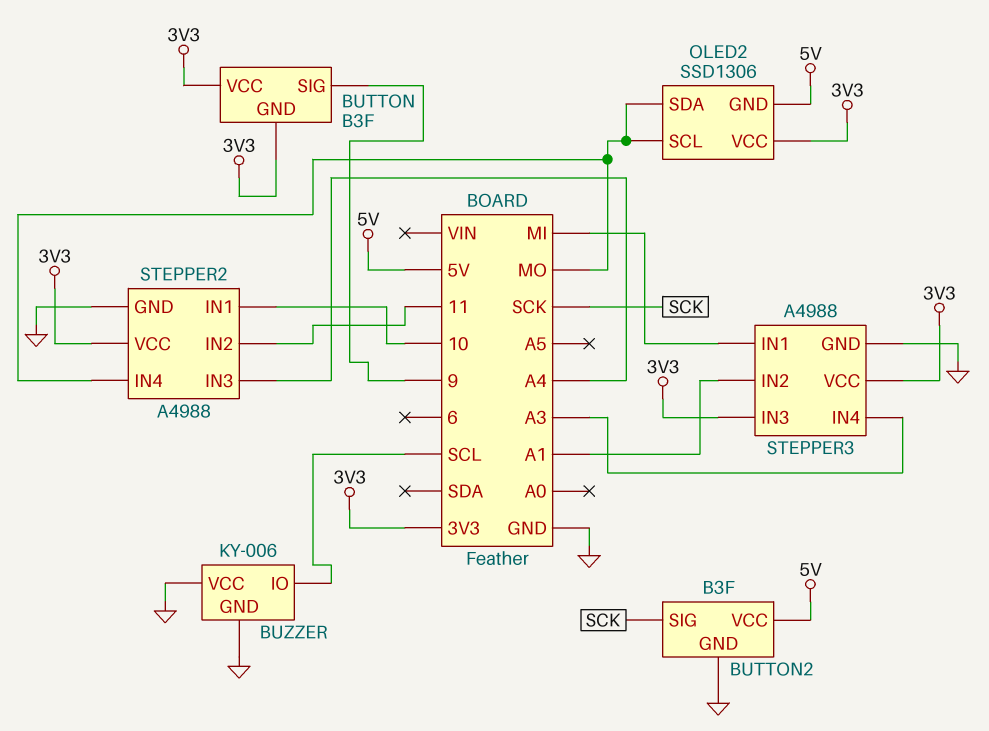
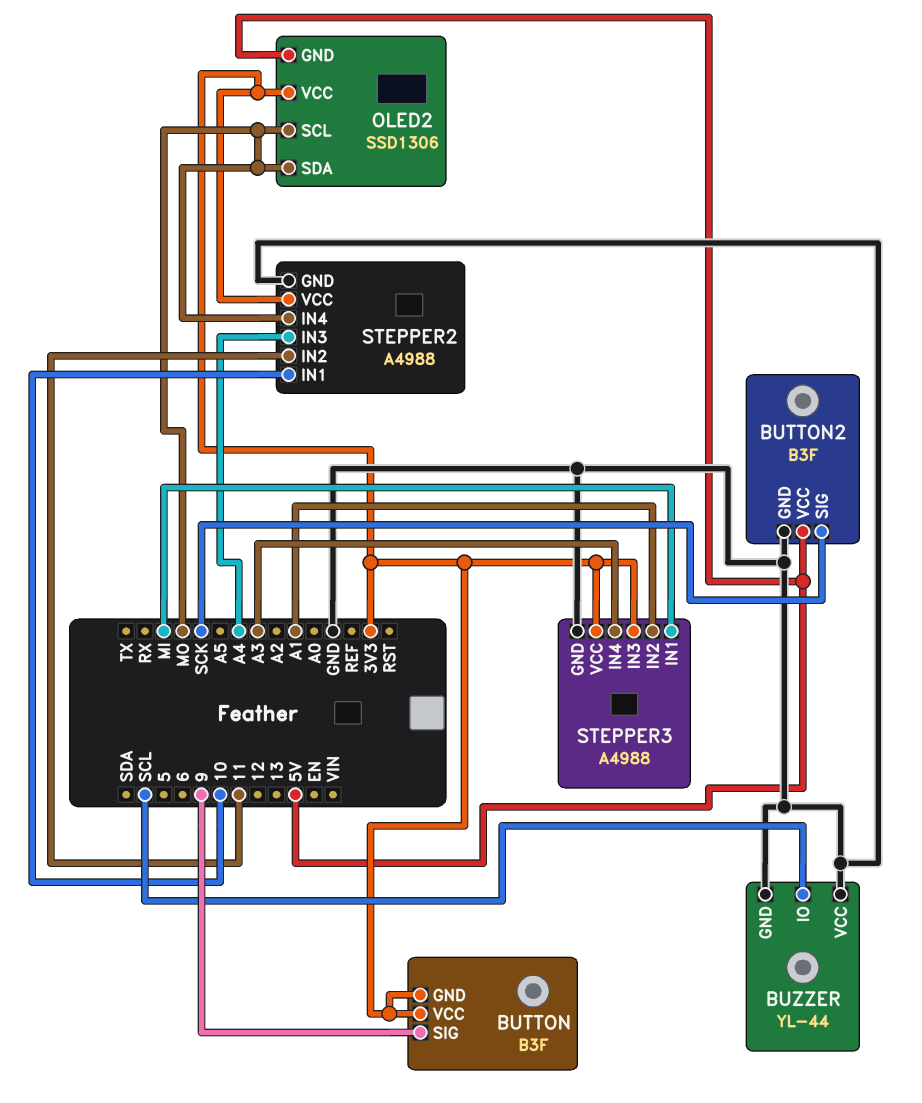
BUZZER: KY-006 -> YL-44

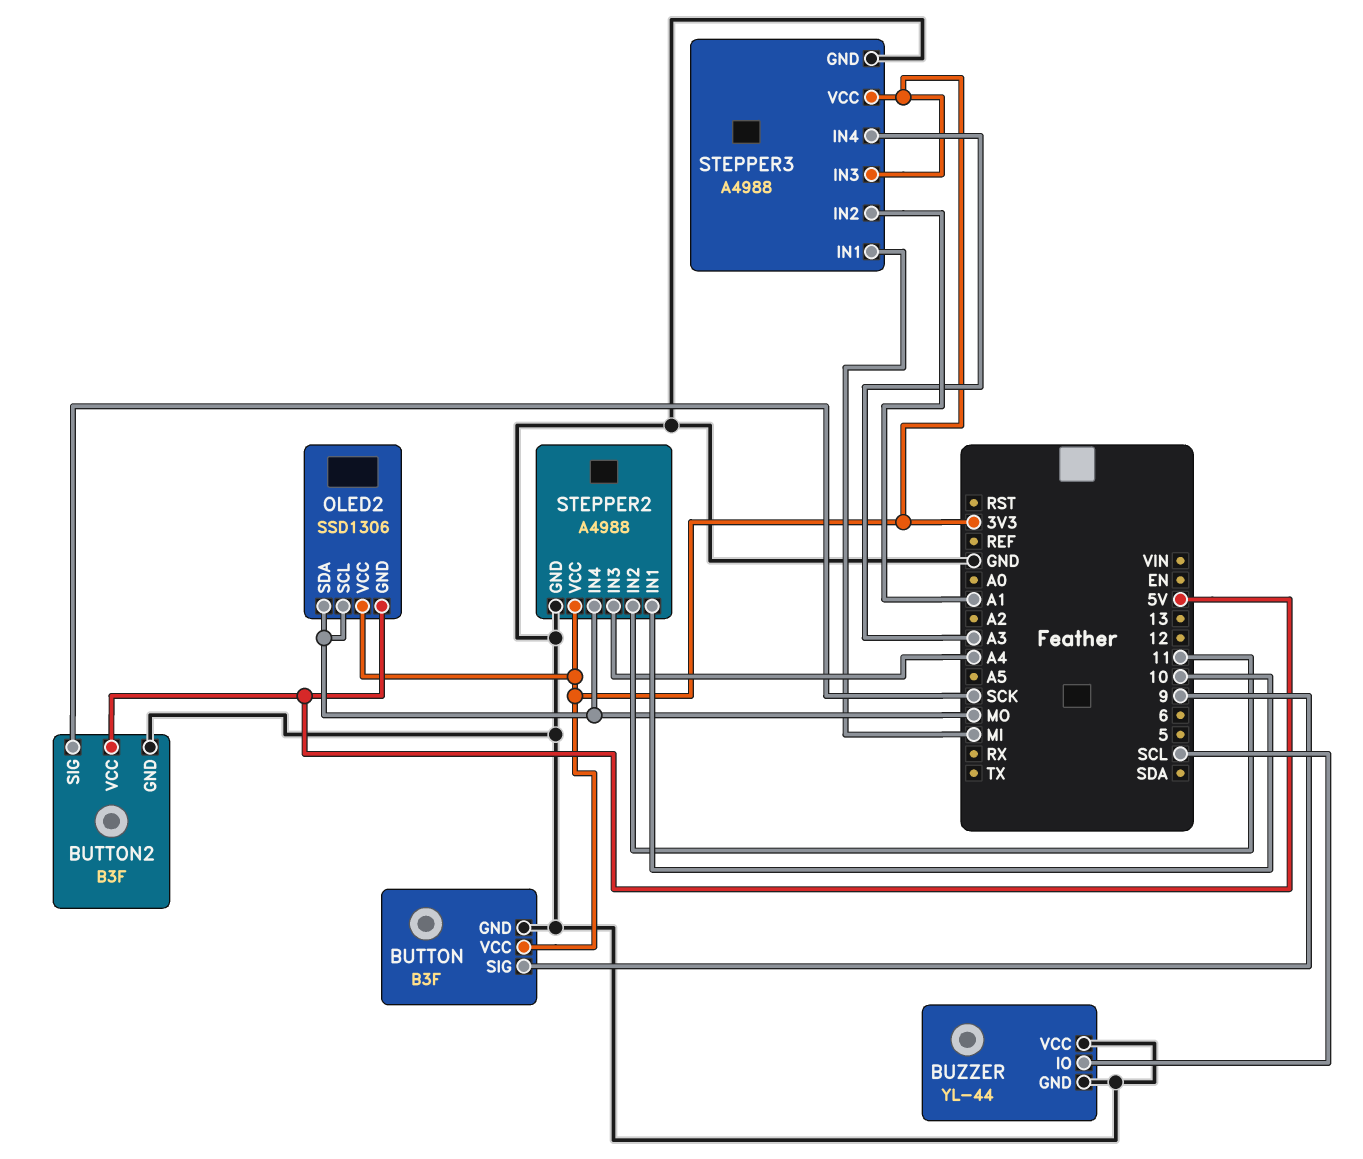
BUTTON pin GND: 3V3 -> GND

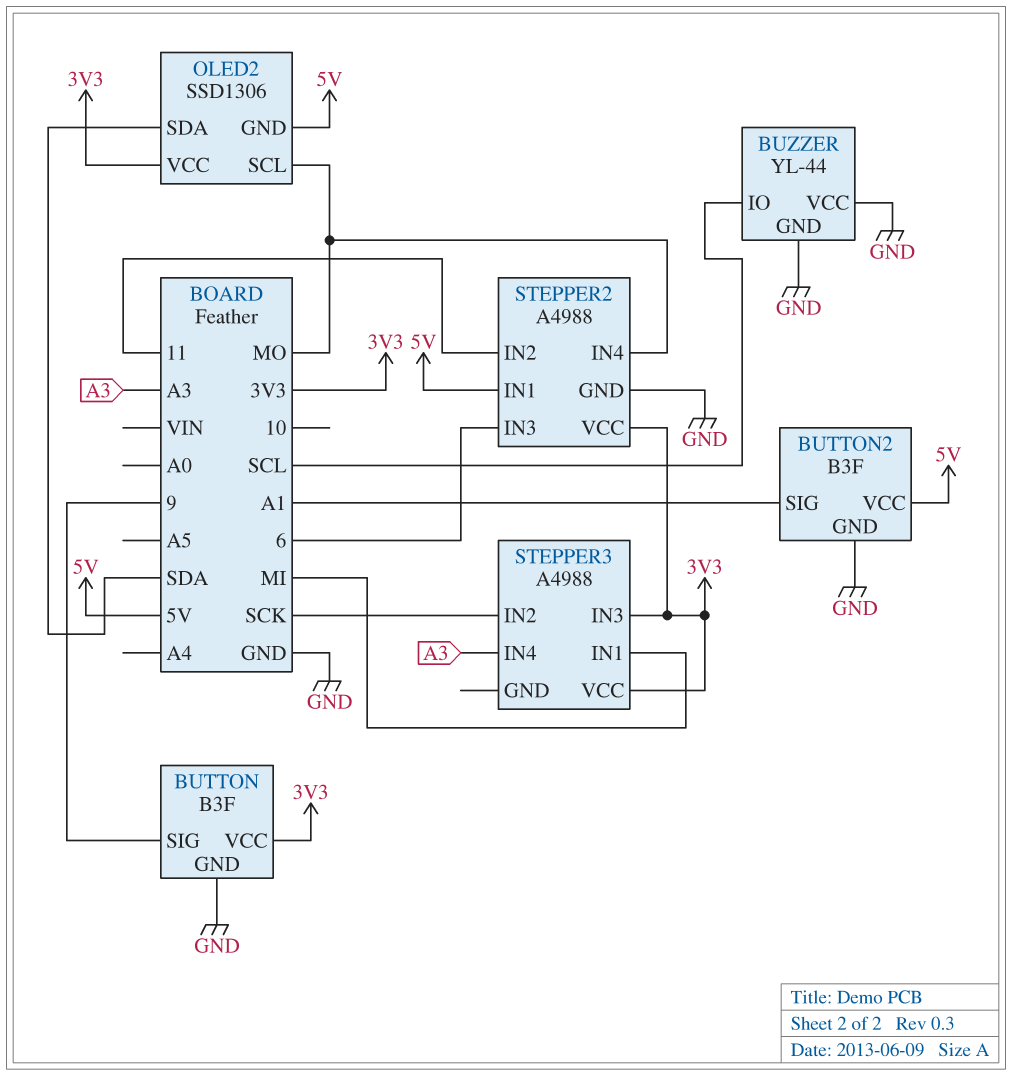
BUTTON2 pin SIG: SCK -> A1
OLED2 pin SDA: MO -> SDA
STEPPER2 pin IN1: 10 -> 5V
STEPPER2 pin IN3: A4 -> 6
STEPPER3 pin GND: GND -> none
STEPPER3 pin IN2: A1 -> SCK

